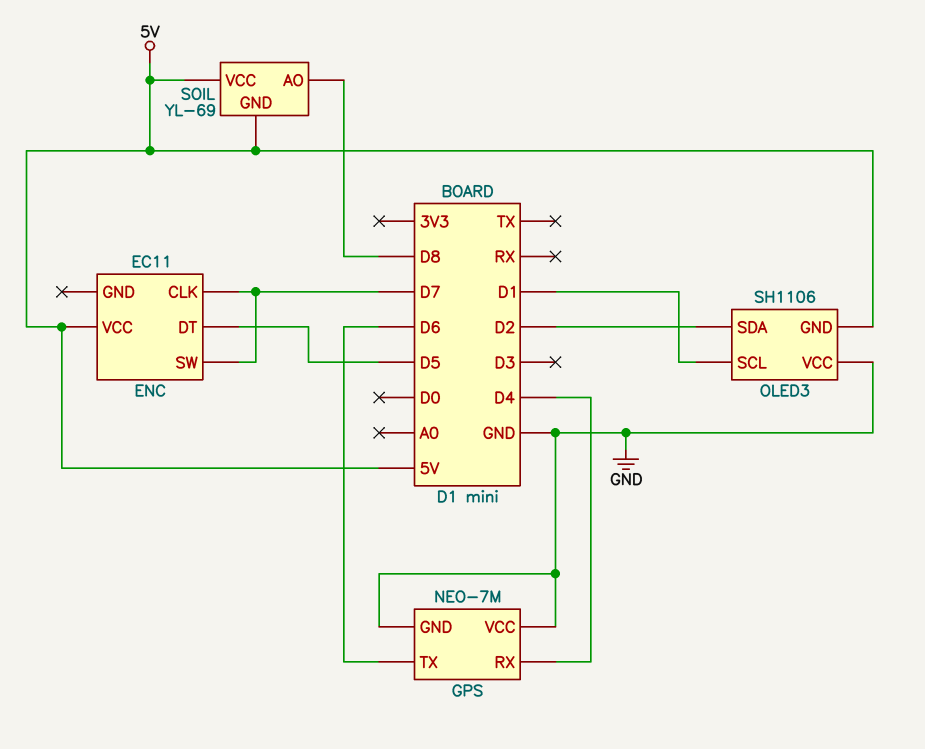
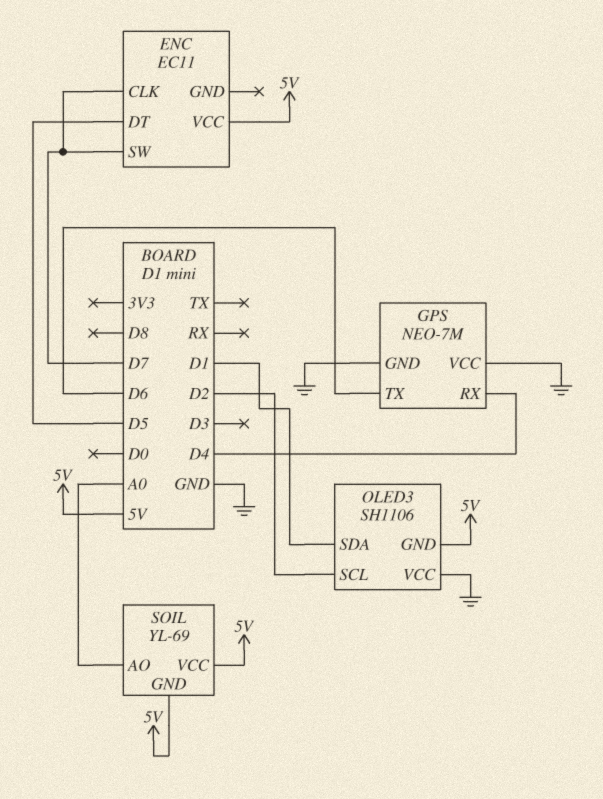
OLED3 pin SCL: D1 -> D2
OLED3 pin SDA: D2 -> D1
SOIL pin AO: D8 -> A0

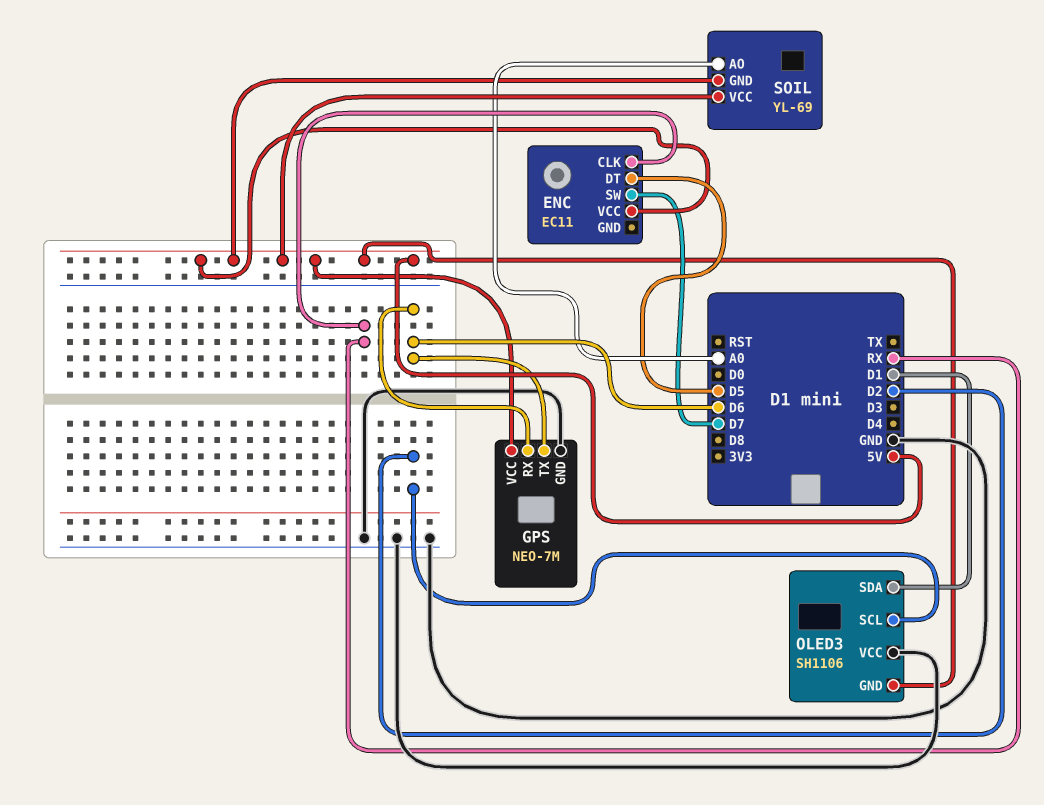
ENC pin CLK: D7 -> RX
GPS pin RX: D4 -> D6
GPS pin VCC: GND -> 5V

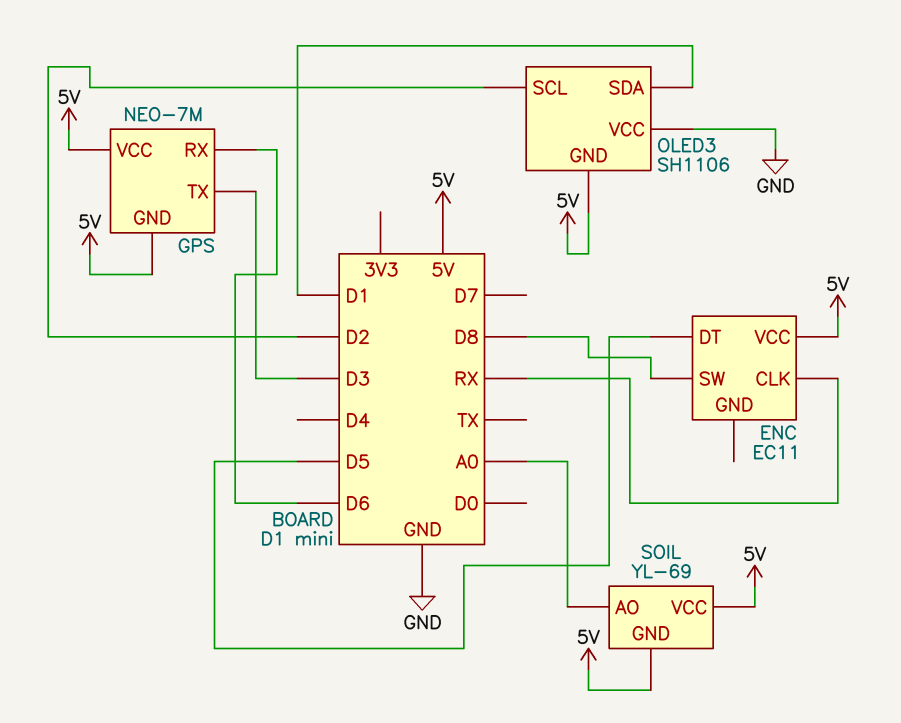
ENC pin SW: D7 -> D8
GPS pin GND: GND -> 5V
GPS pin TX: D6 -> D3

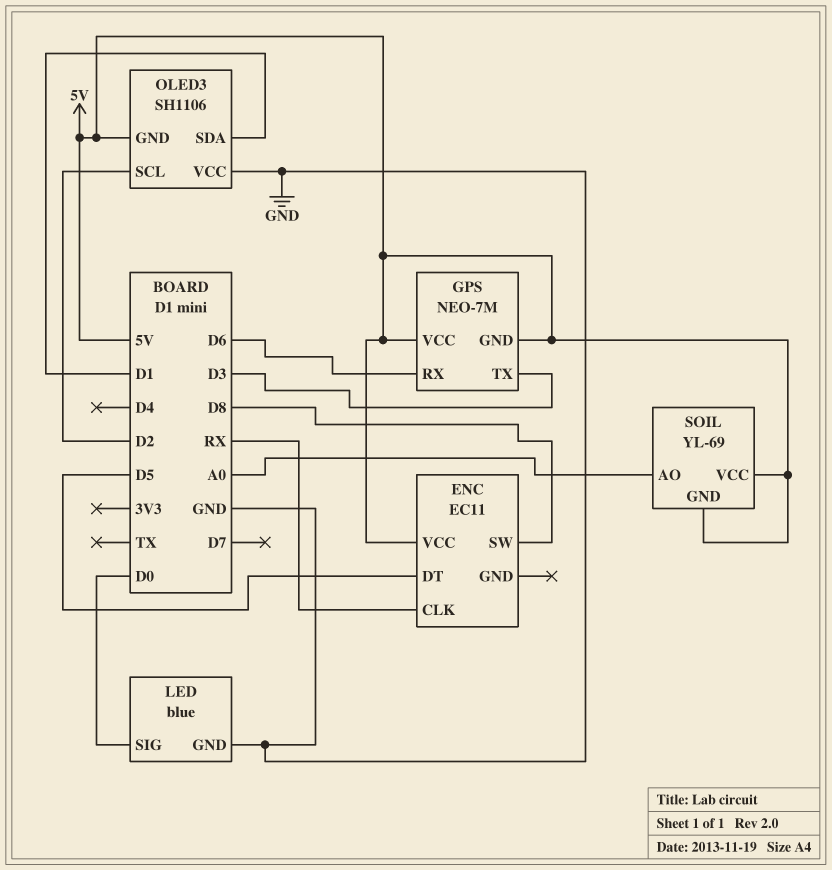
LED: none -> blue
LED pin GND: none -> GND
LED pin SIG: none -> D0

